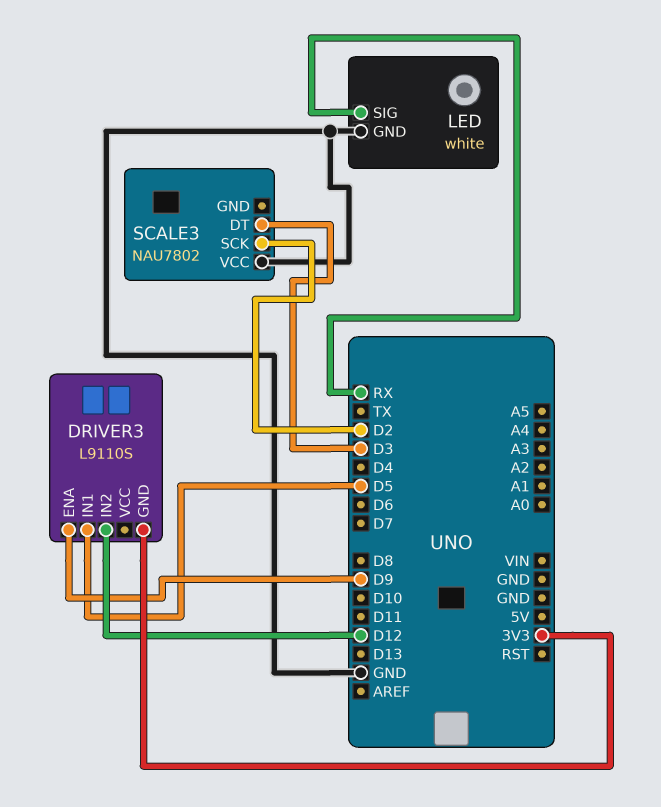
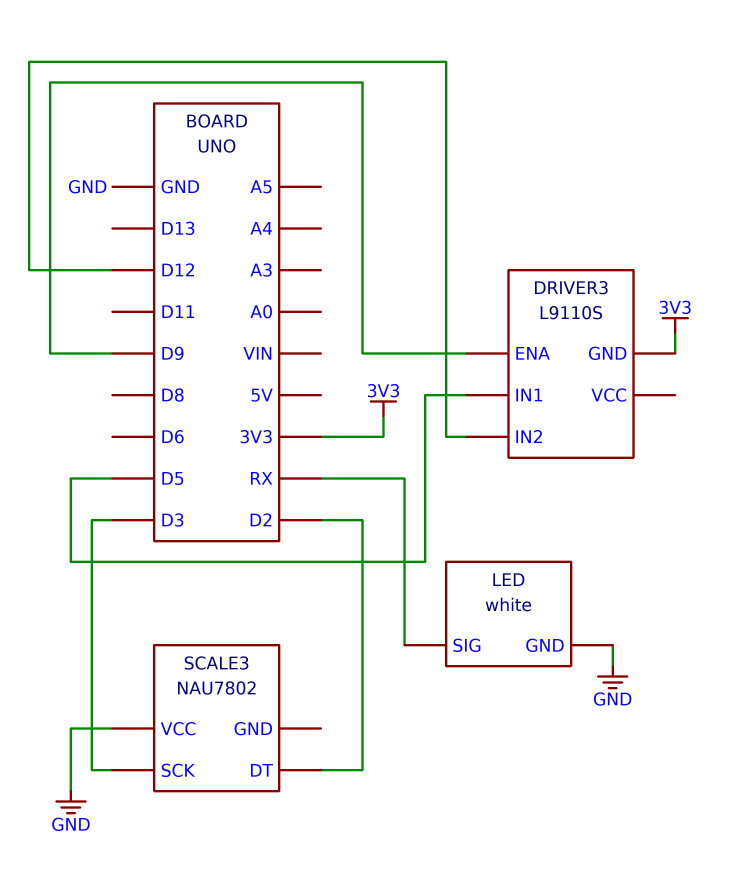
SCALE3 pin DT: D3 -> D2
SCALE3 pin SCK: D2 -> D3

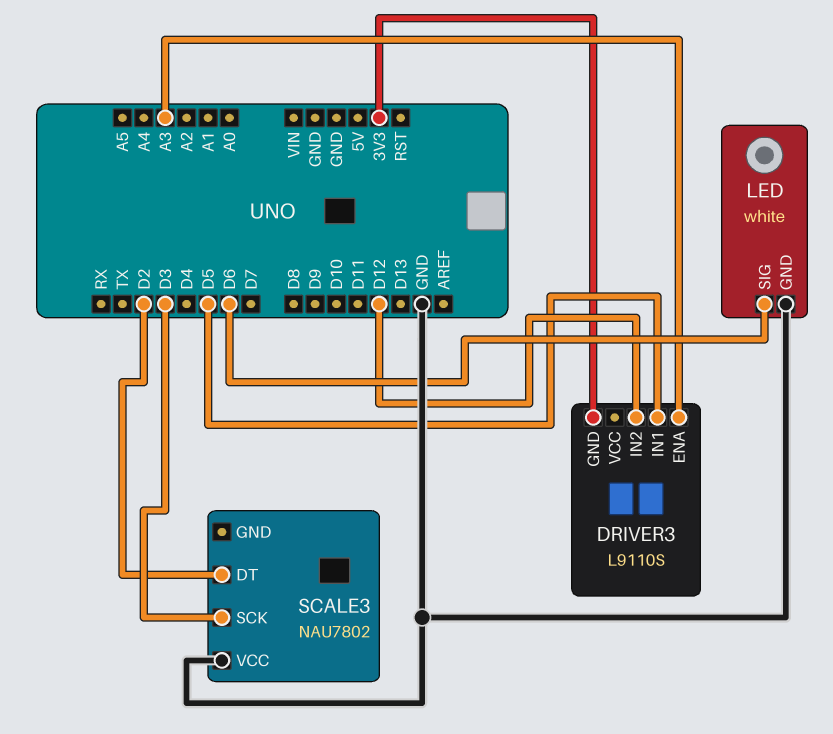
DRIVER3 pin ENA: D9 -> A3
LED pin SIG: RX -> D6

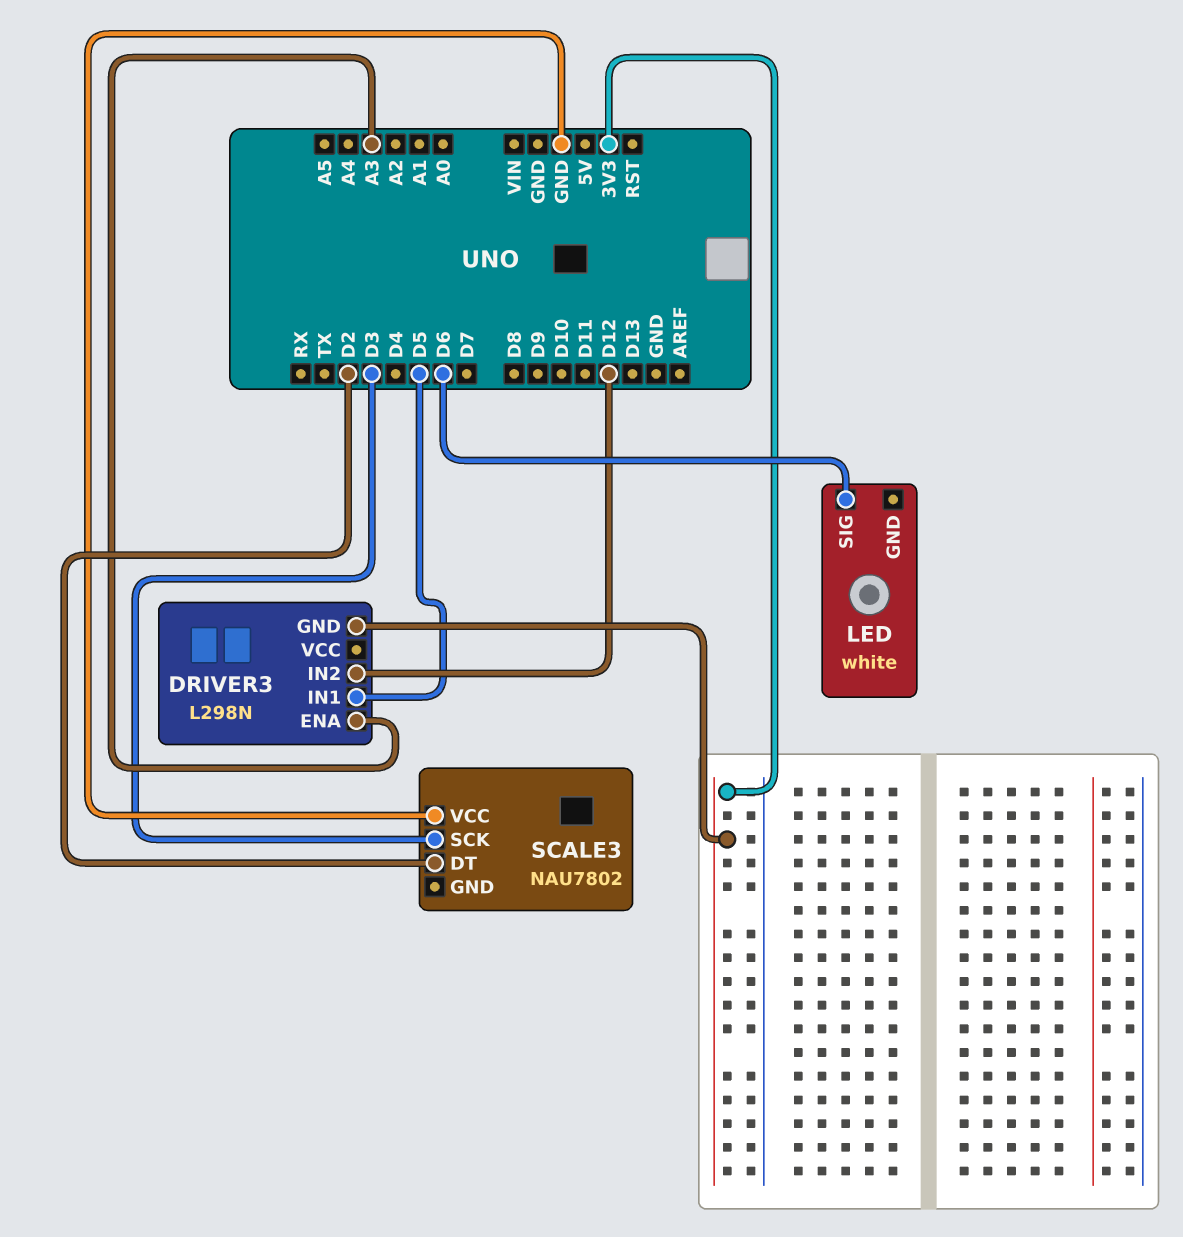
DRIVER3: L9110S -> L298N
LED pin GND: GND -> none

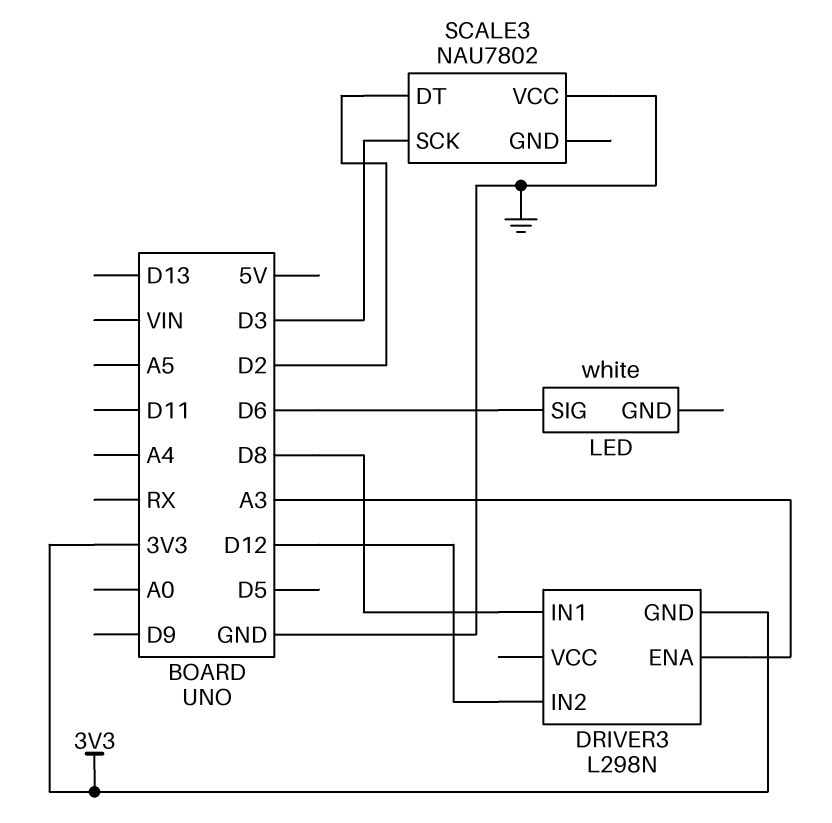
DRIVER3 pin IN1: D5 -> D8

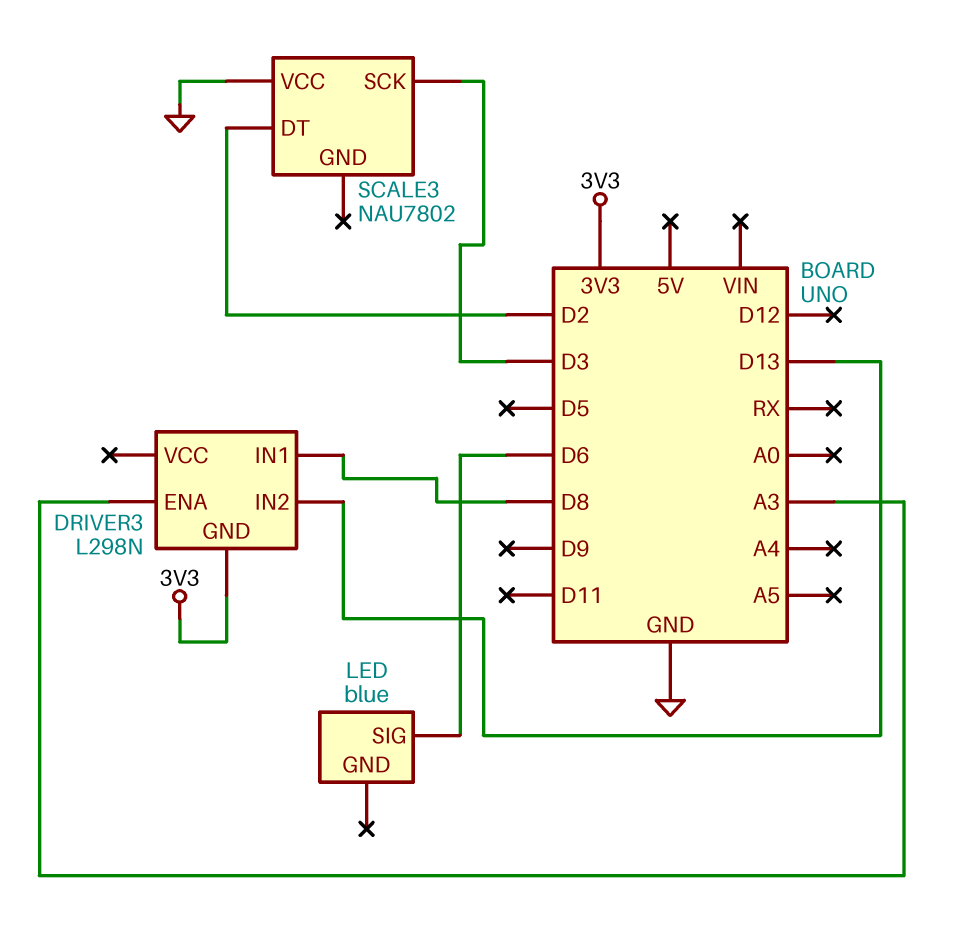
DRIVER3 pin IN2: D12 -> D13
LED: white -> blue

